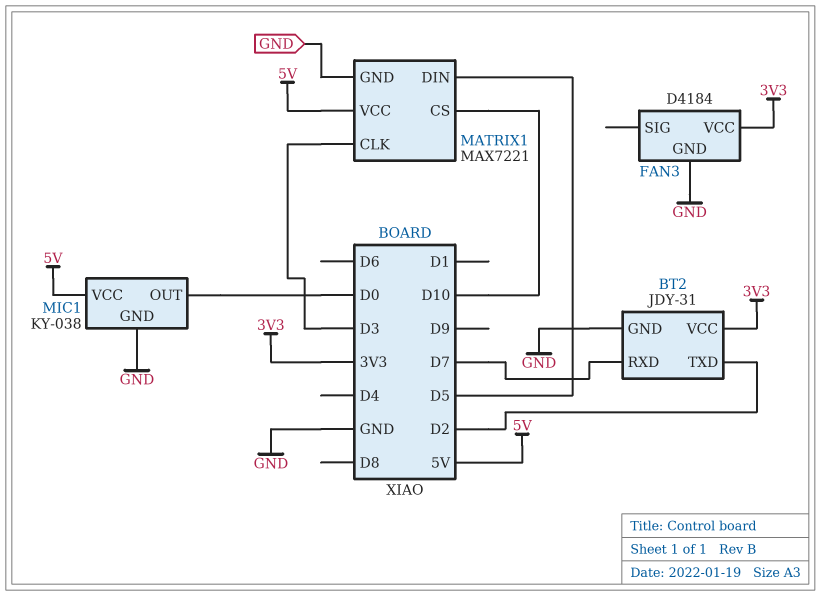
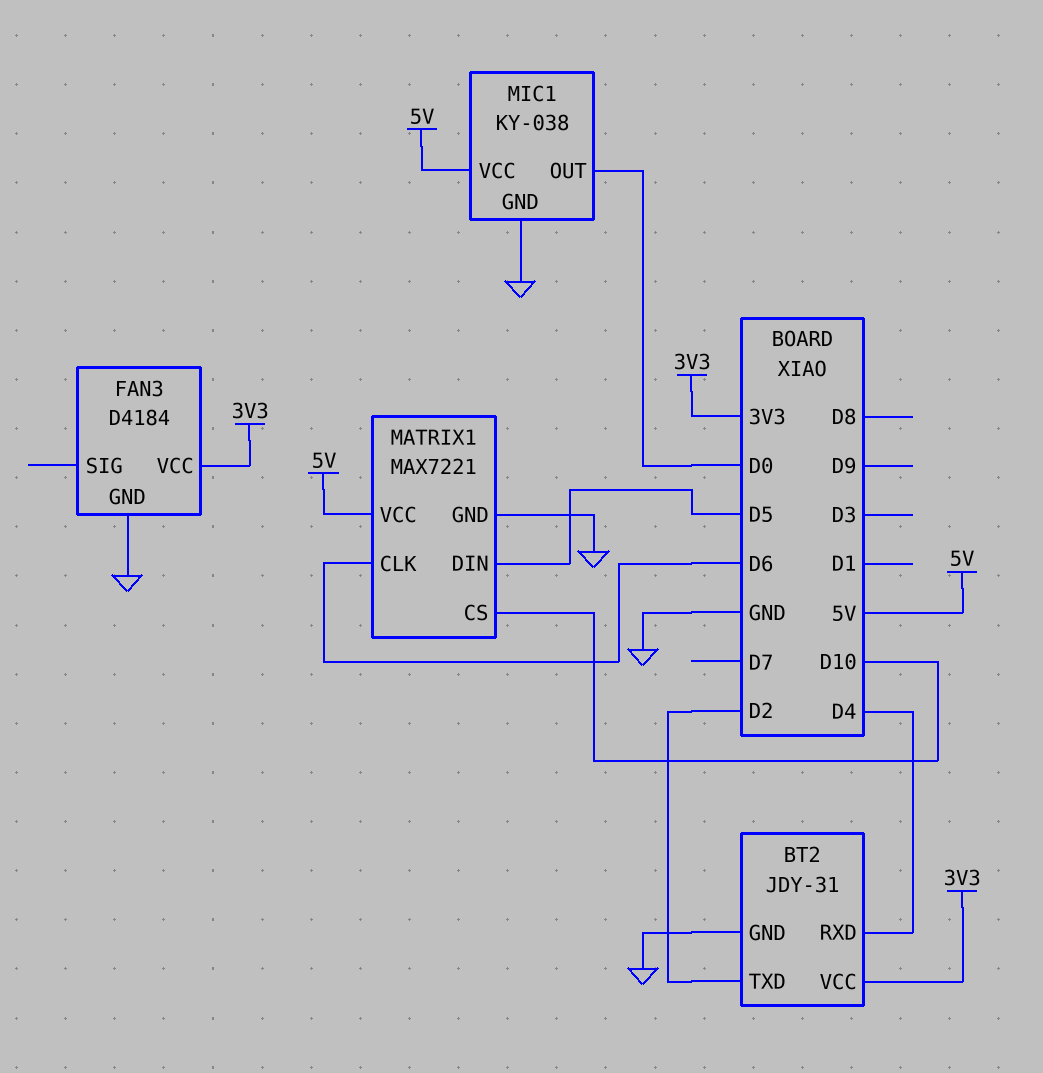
BT2 pin RXD: D7 -> D4
MATRIX1 pin CLK: D3 -> D6

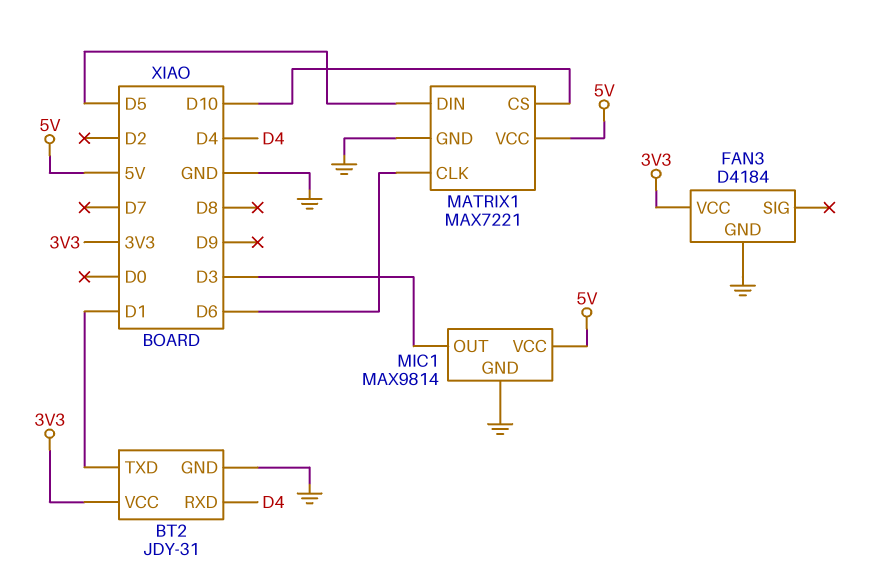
BT2 pin TXD: D2 -> D1
MIC1: KY-038 -> MAX9814
MIC1 pin OUT: D0 -> D3

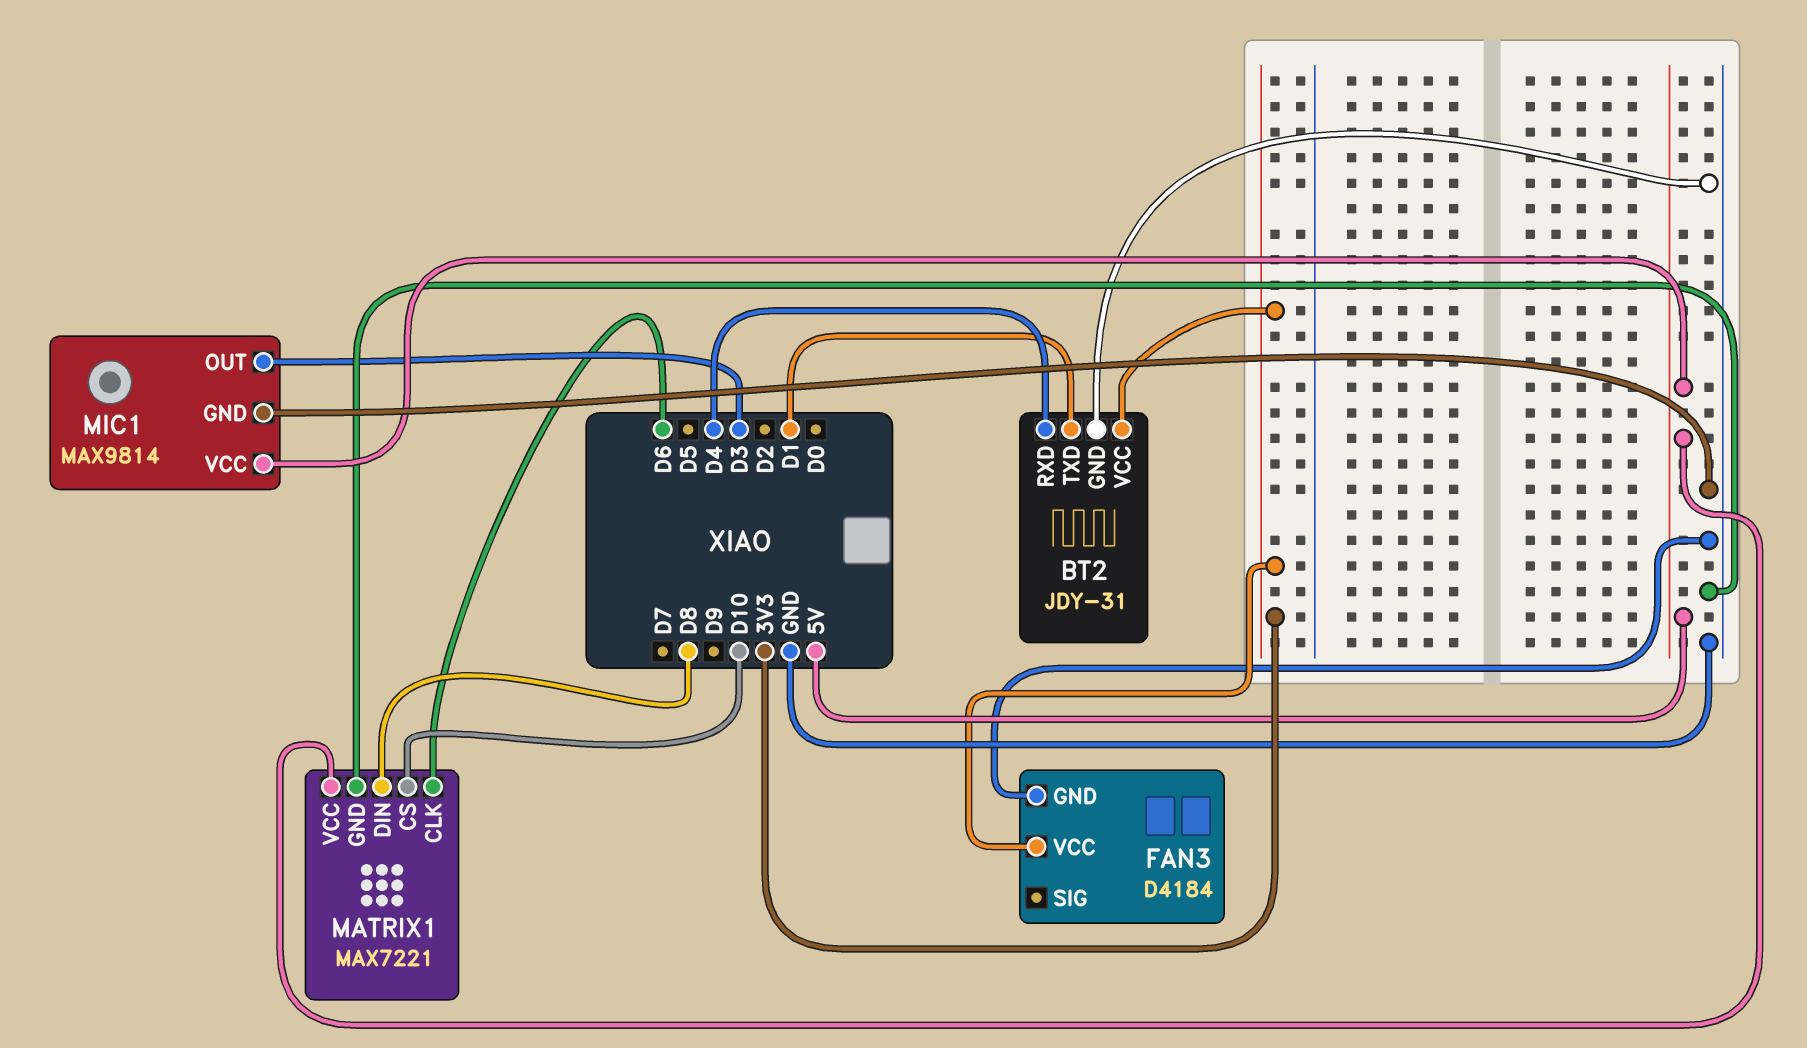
MATRIX1 pin DIN: D5 -> D8

